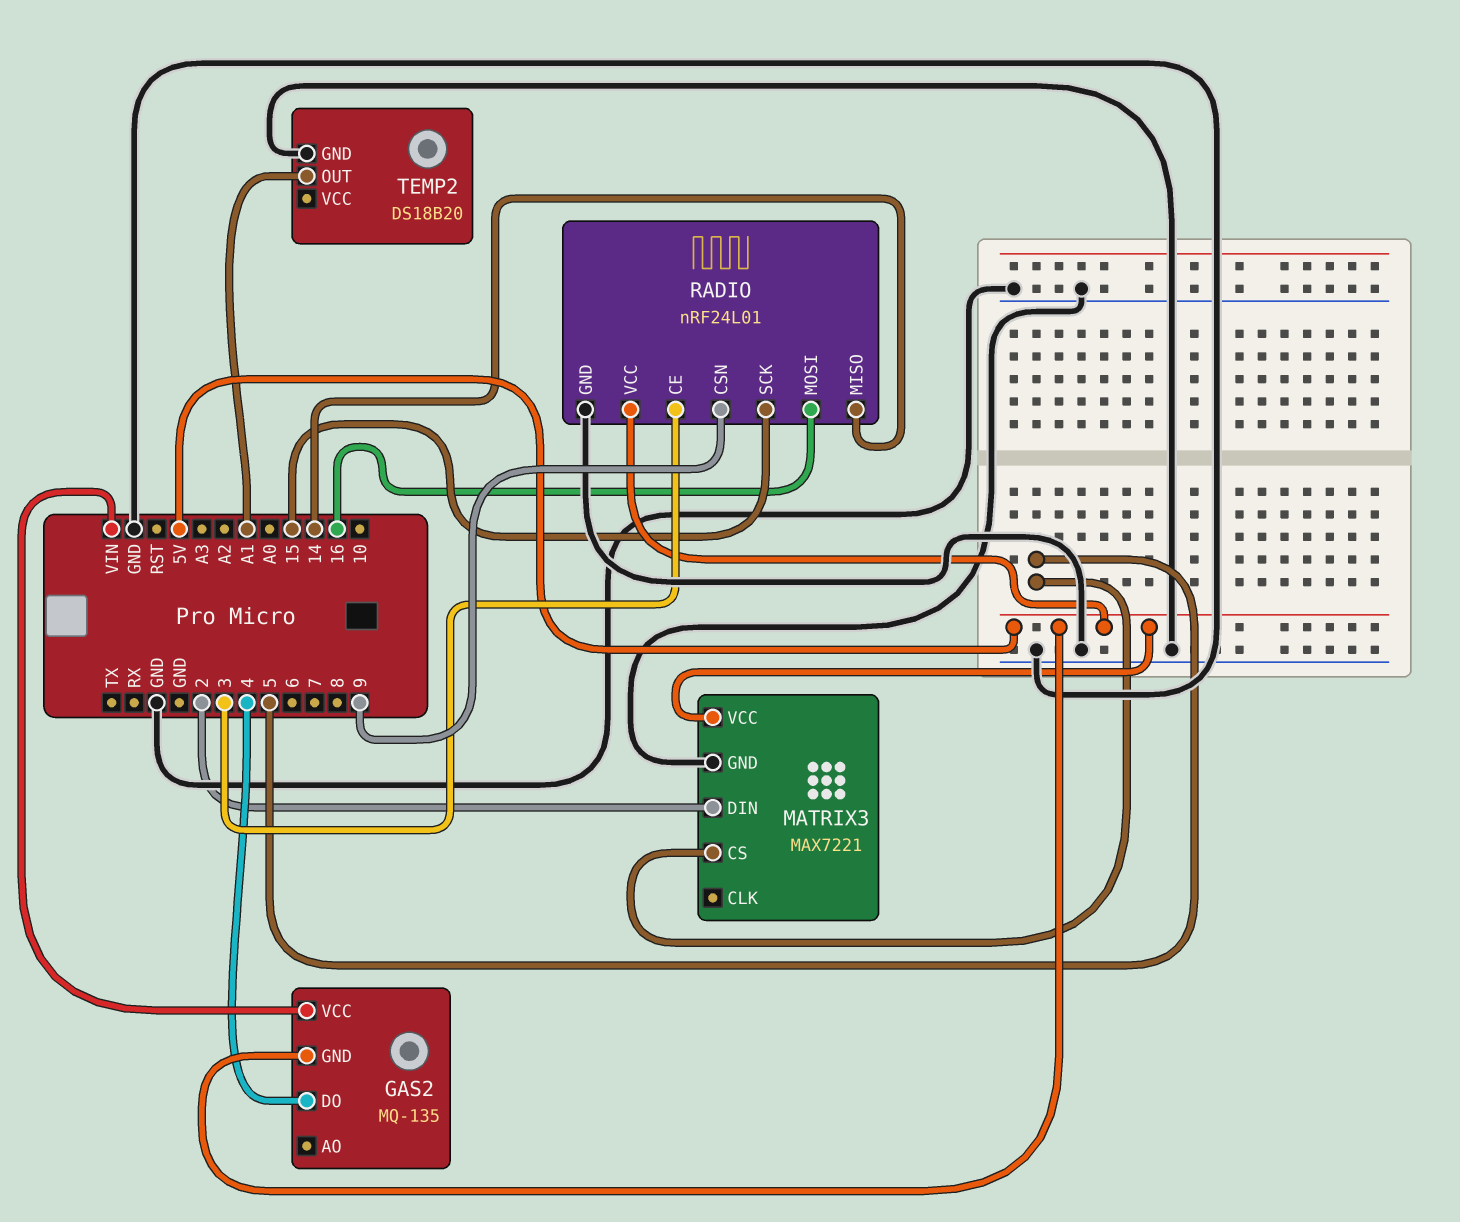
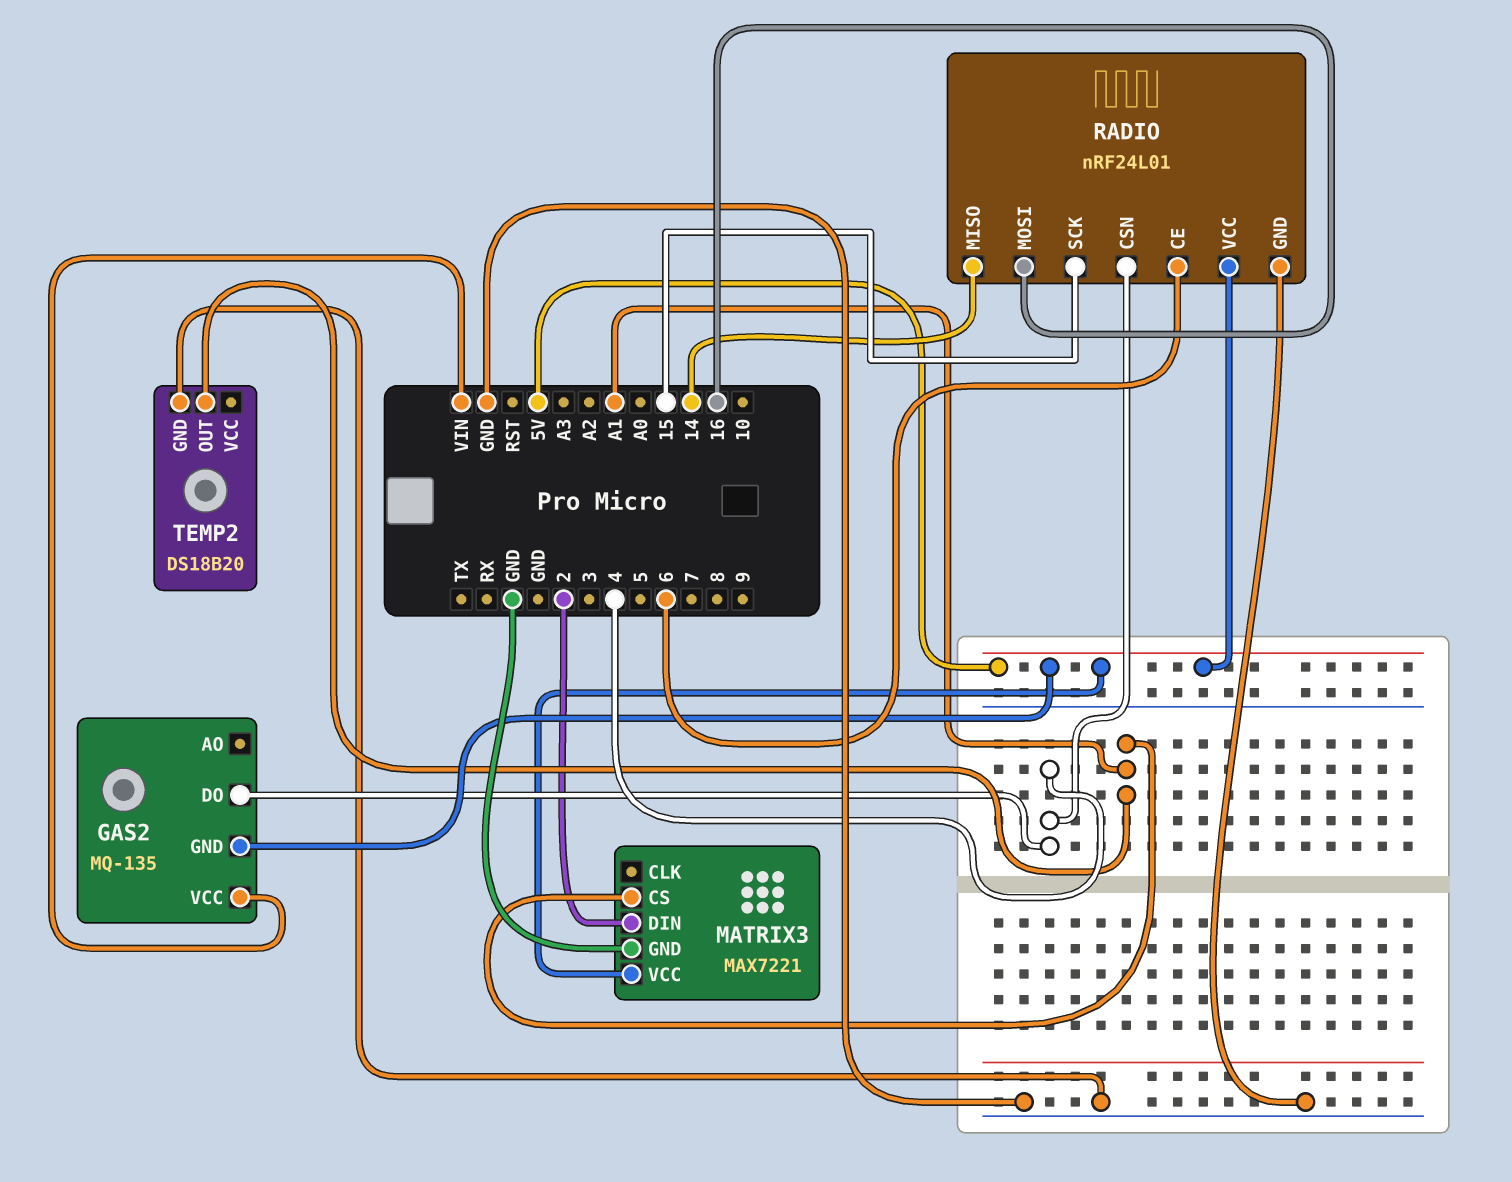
MATRIX3 pin CS: 5 -> A1
RADIO pin CE: 3 -> 6
RADIO pin CSN: 9 -> 4

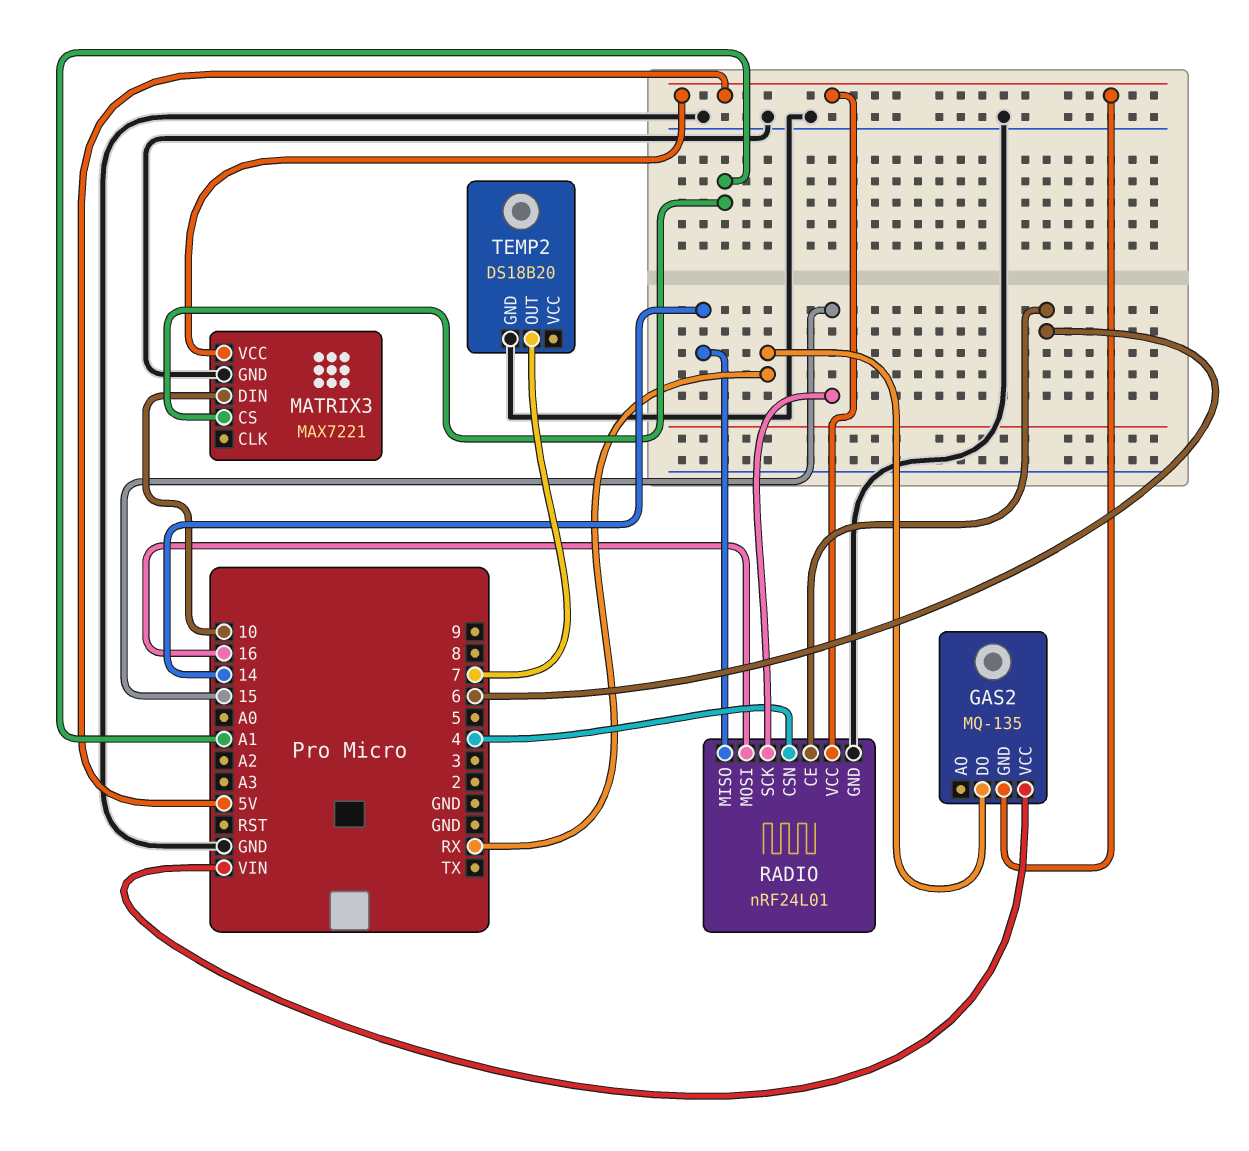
GAS2 pin DO: 4 -> RX
MATRIX3 pin DIN: 2 -> 10
TEMP2 pin OUT: A1 -> 7

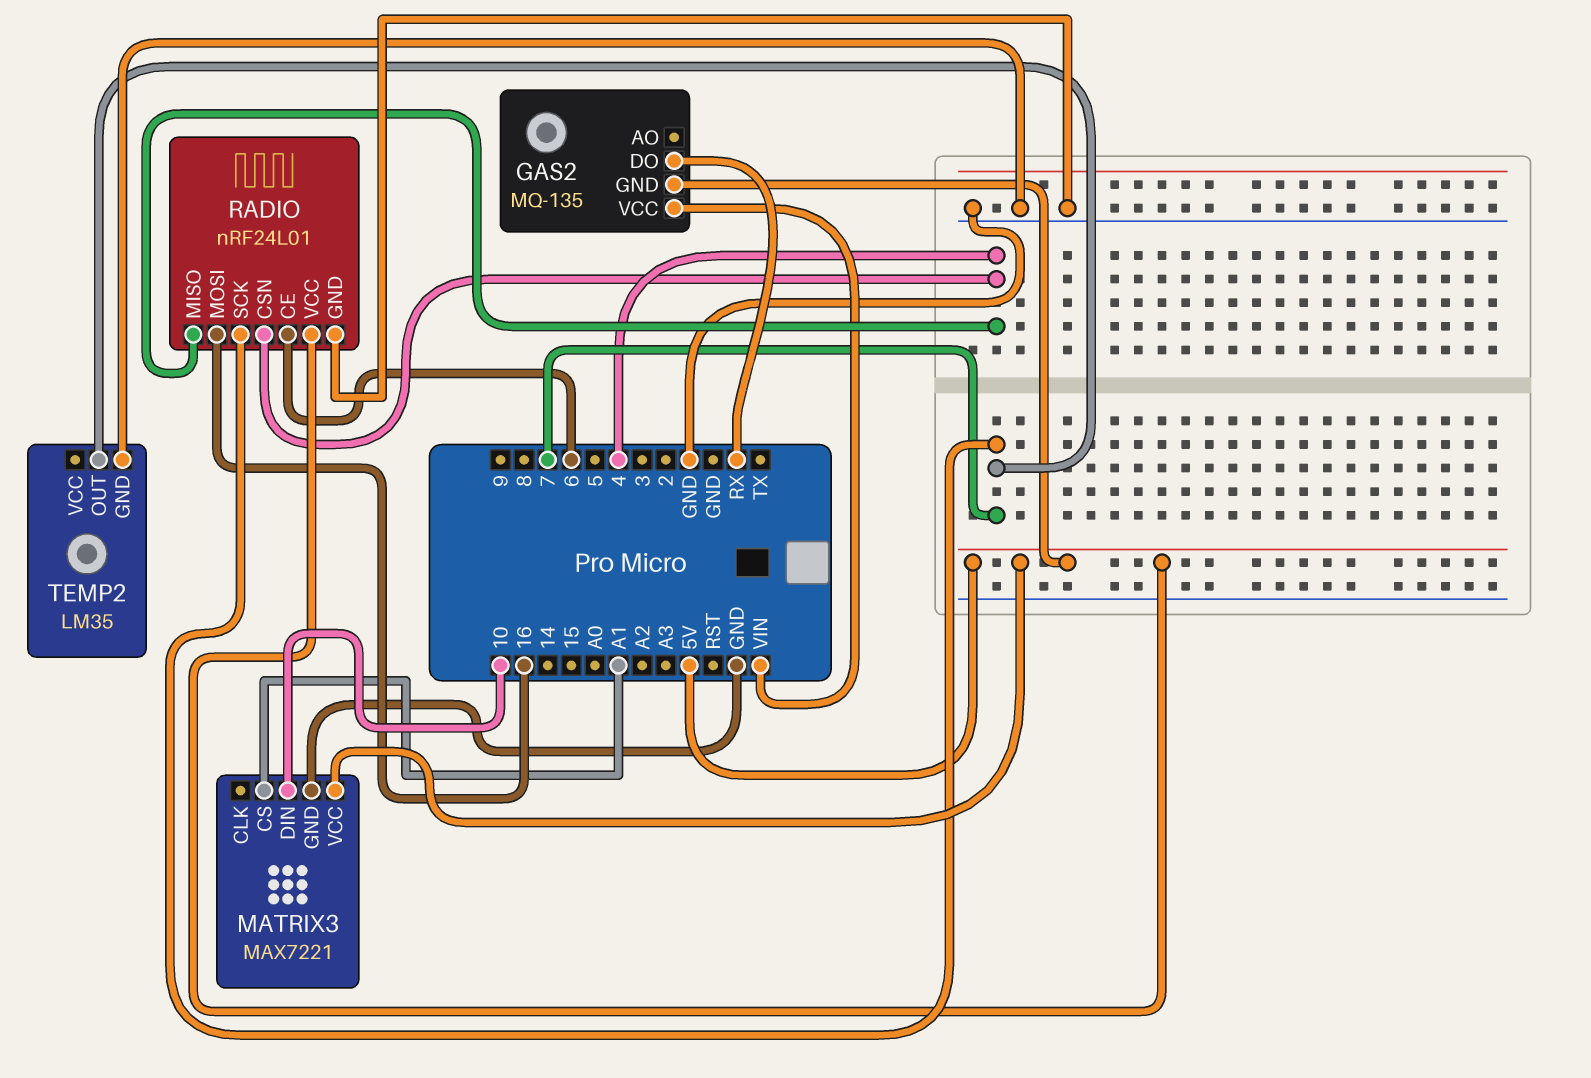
RADIO pin MISO: 14 -> 4
RADIO pin SCK: 15 -> 7
TEMP2: DS18B20 -> LM35

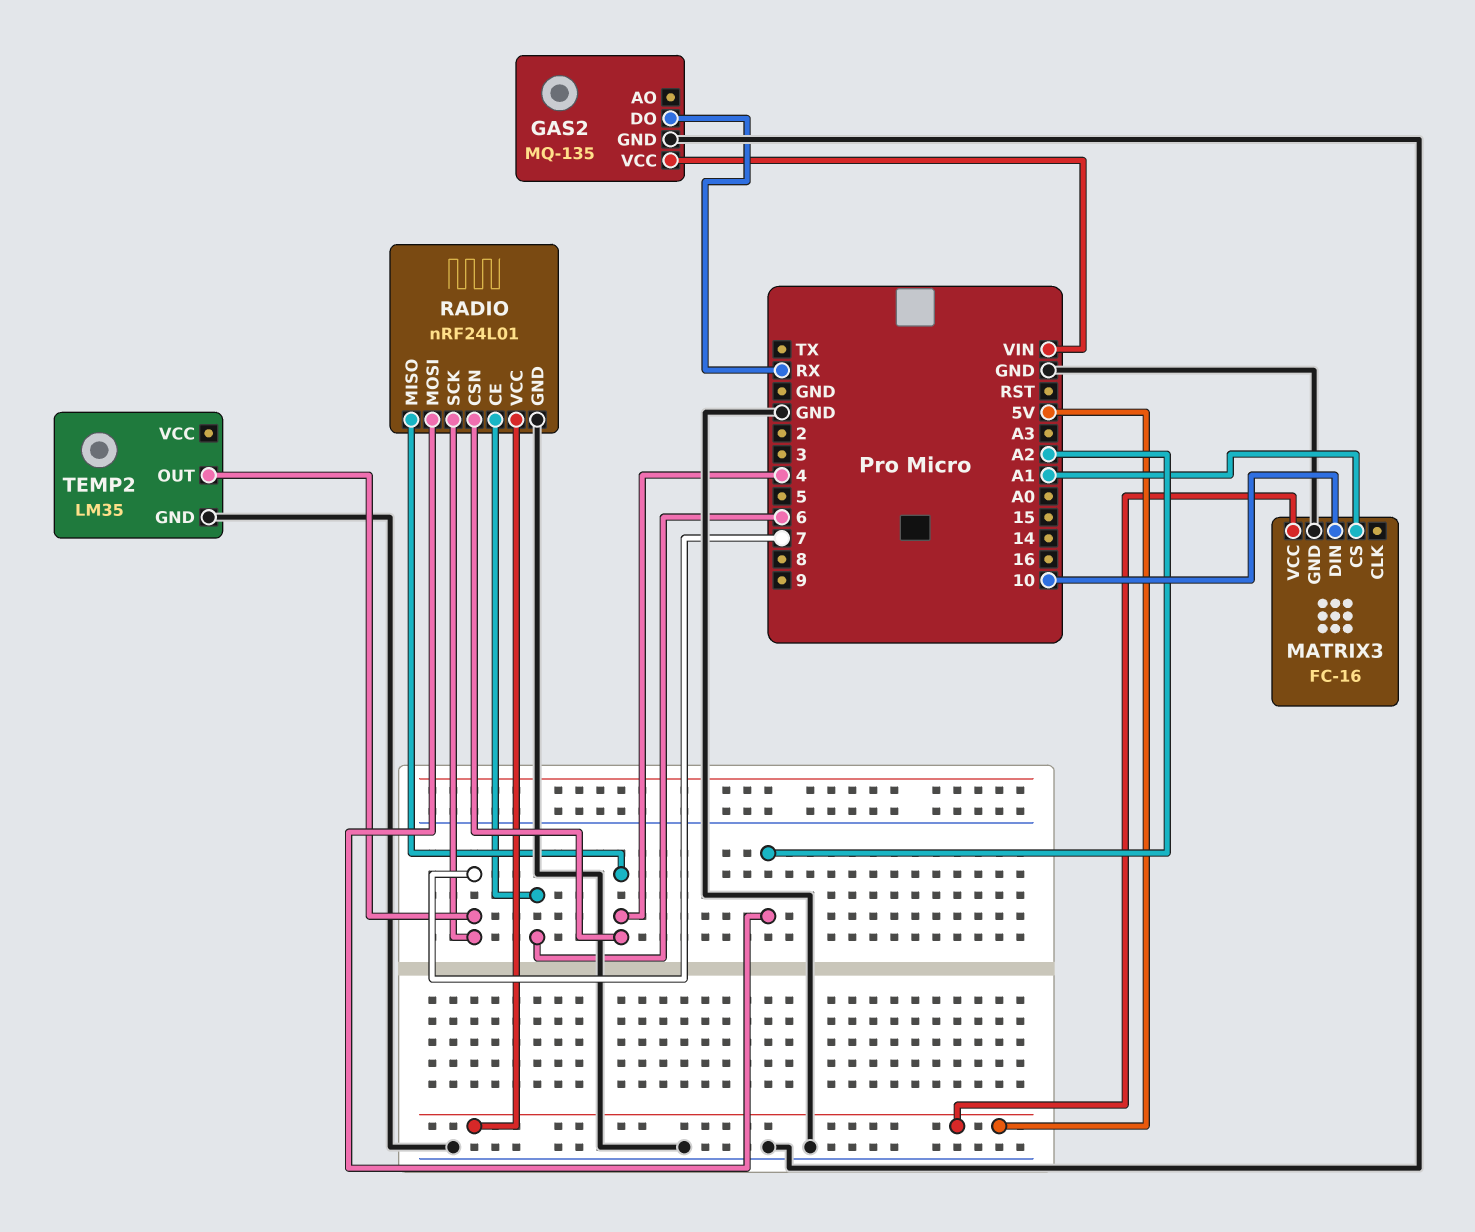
GAS2 pin GND: 5V -> GND
MATRIX3: MAX7221 -> FC-16
RADIO pin MOSI: 16 -> A2

